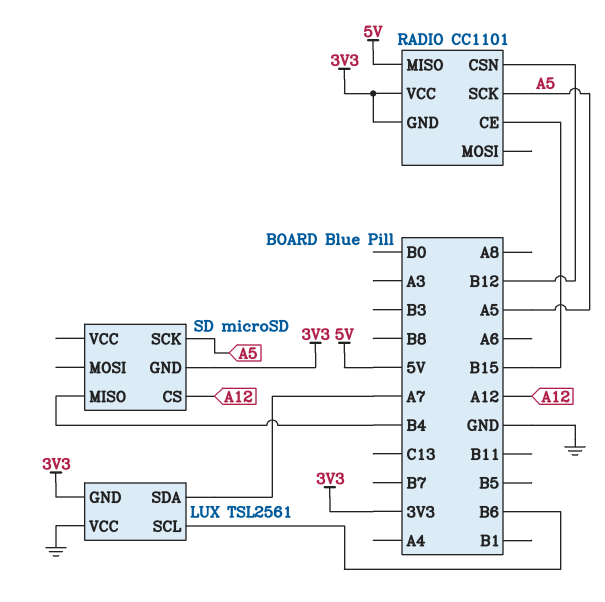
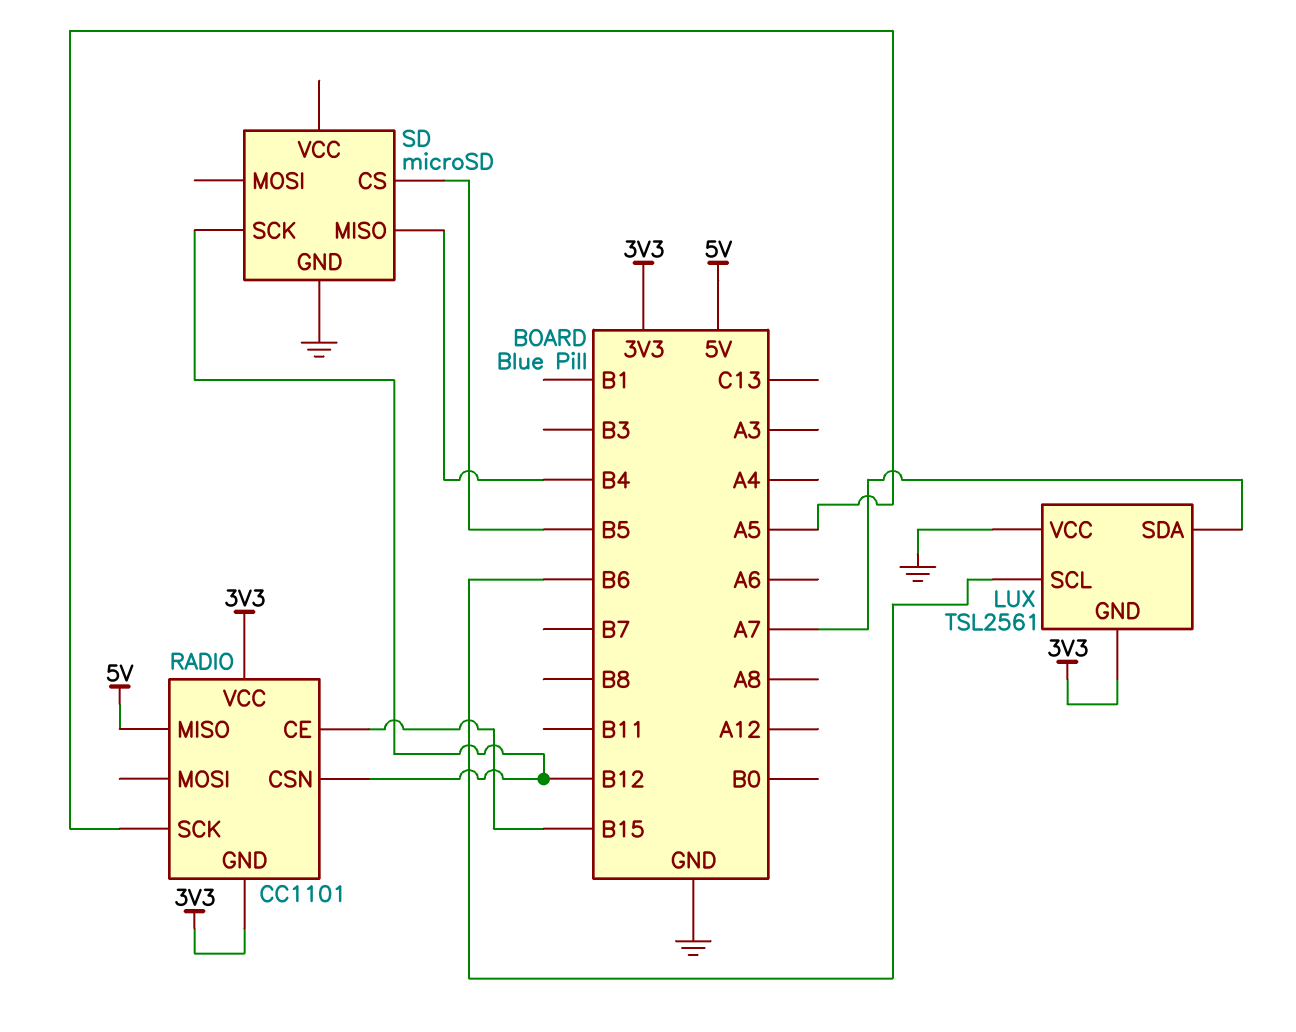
SD pin CS: A12 -> B5
SD pin GND: 3V3 -> GND
SD pin SCK: A5 -> B12

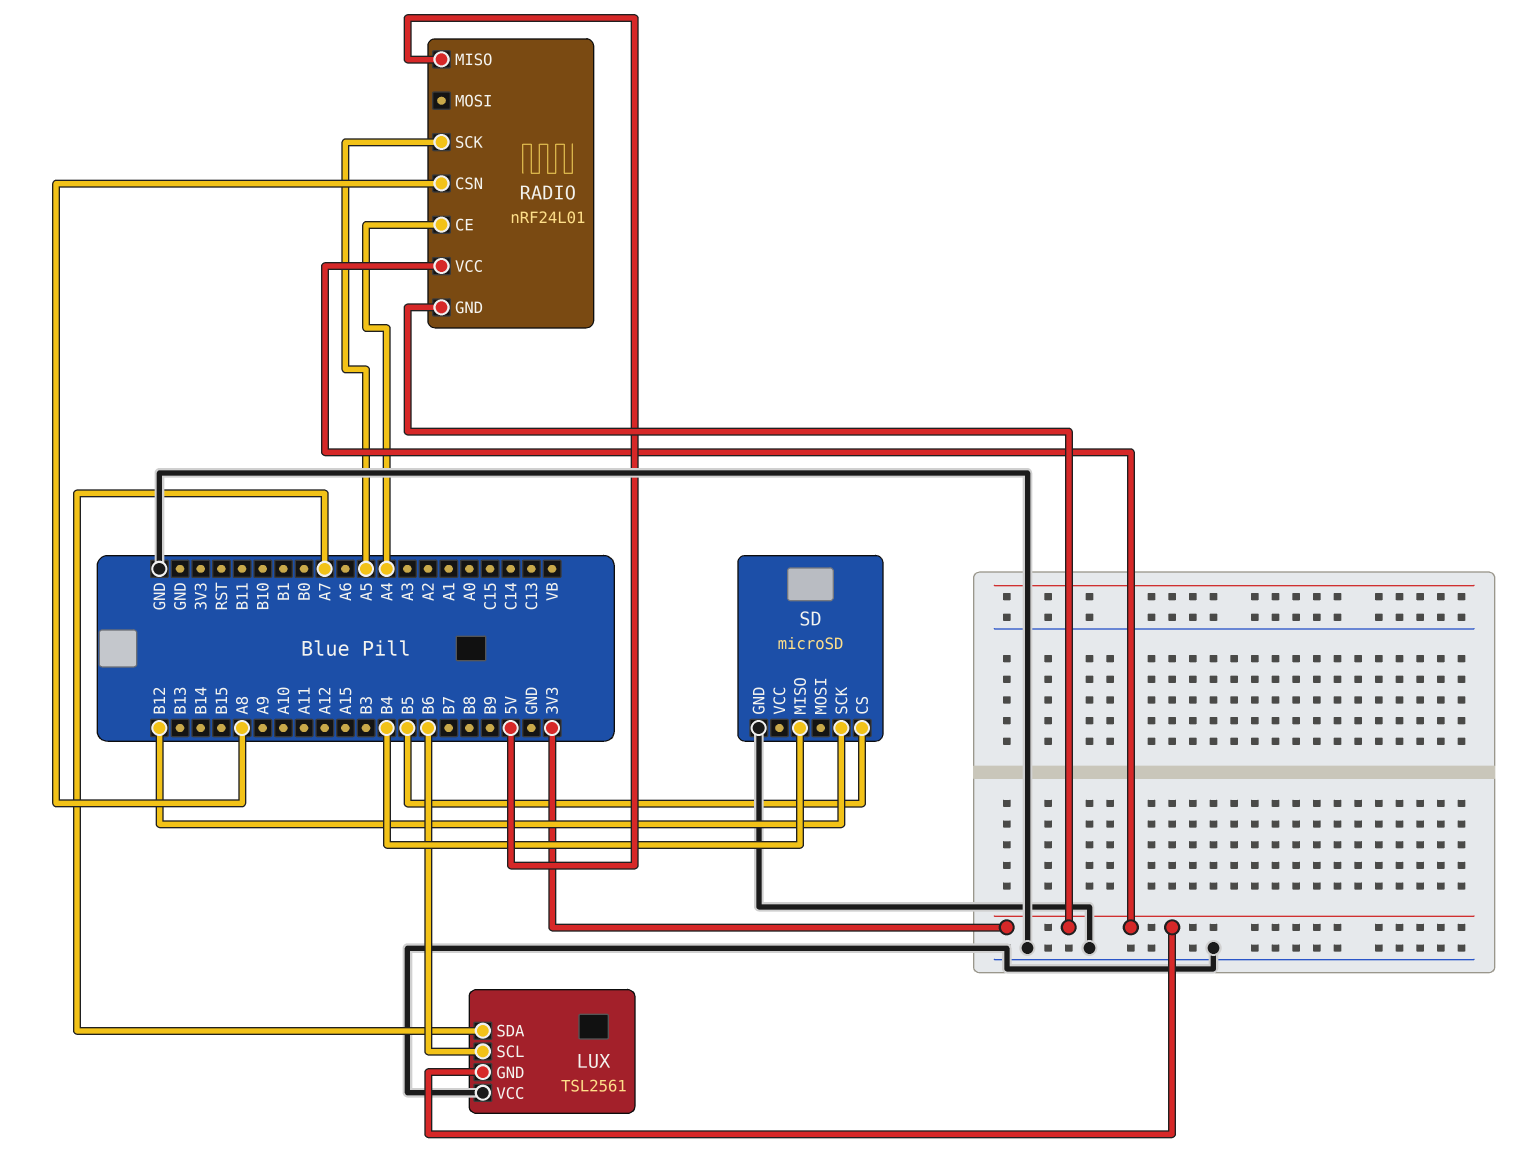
RADIO: CC1101 -> nRF24L01
RADIO pin CE: B15 -> A4
RADIO pin CSN: B12 -> A8

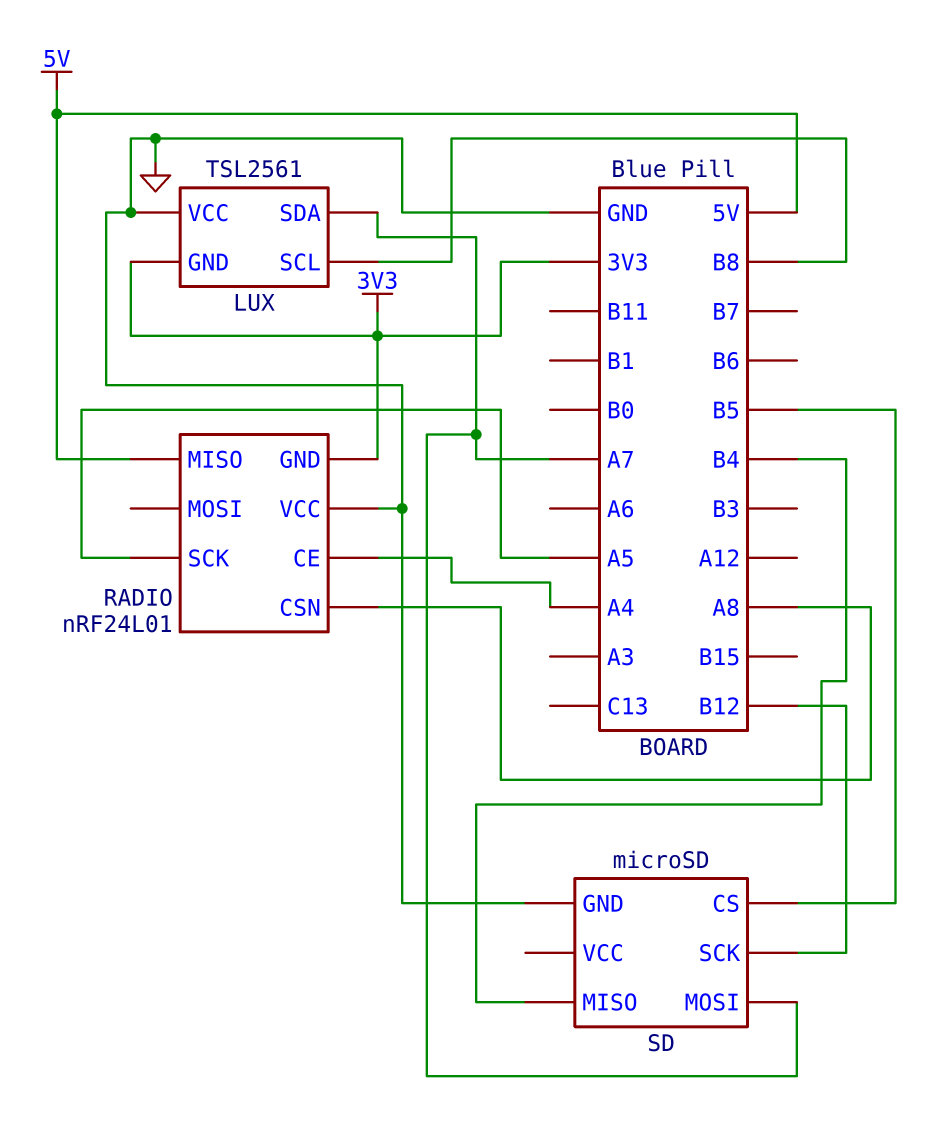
LUX pin SCL: B6 -> B8
RADIO pin VCC: 3V3 -> GND
SD pin MOSI: none -> A7

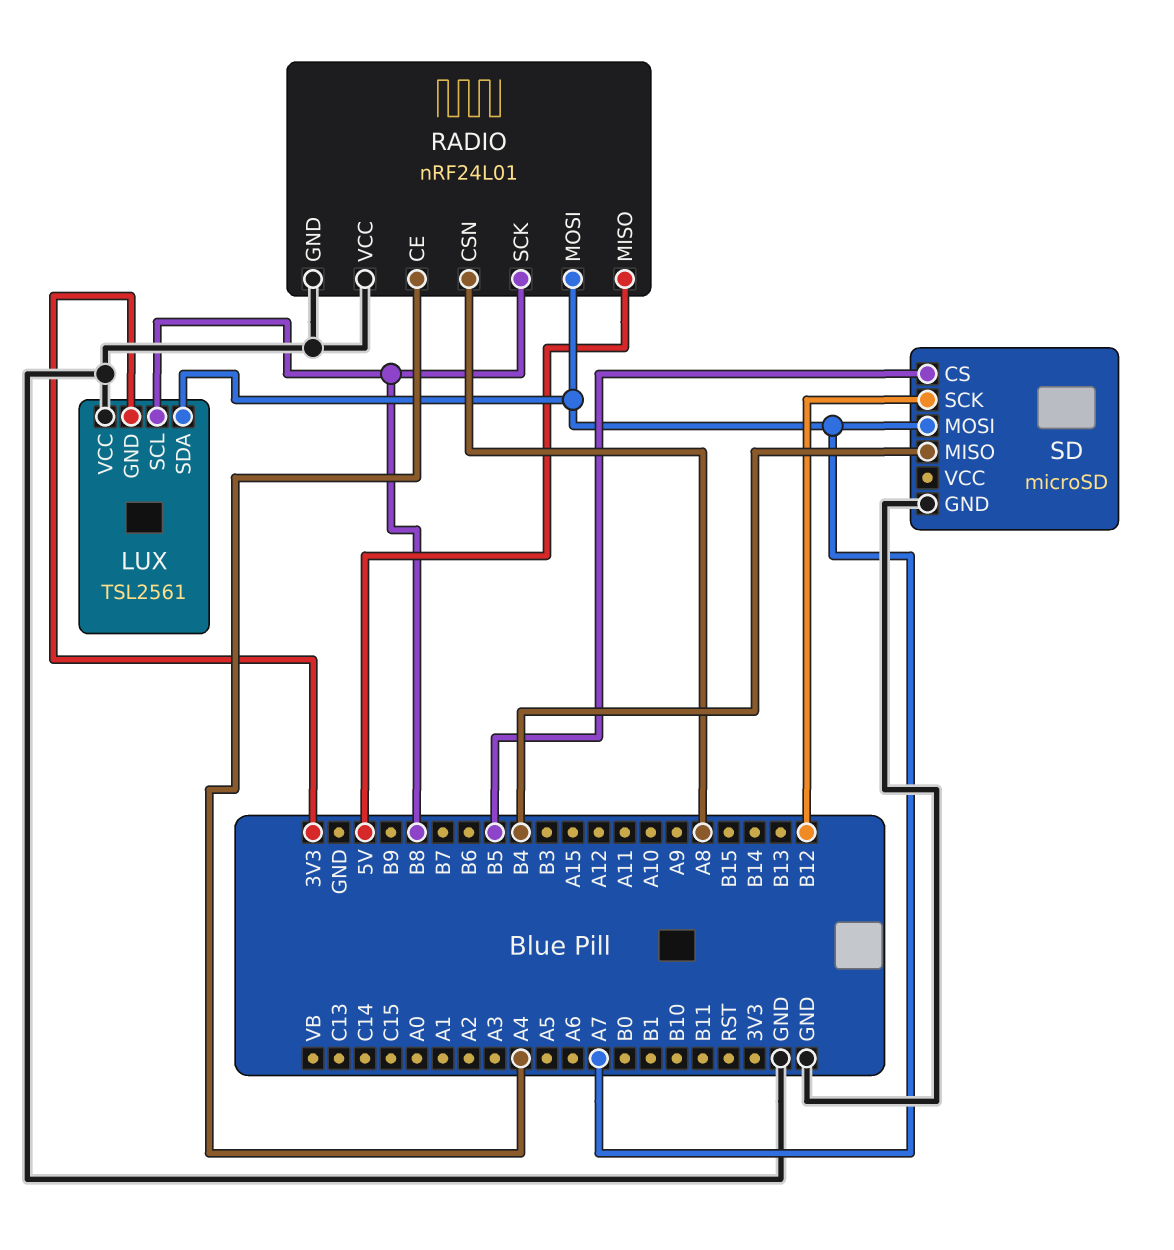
RADIO pin GND: 3V3 -> GND
RADIO pin MOSI: none -> A7
RADIO pin SCK: A5 -> B8

